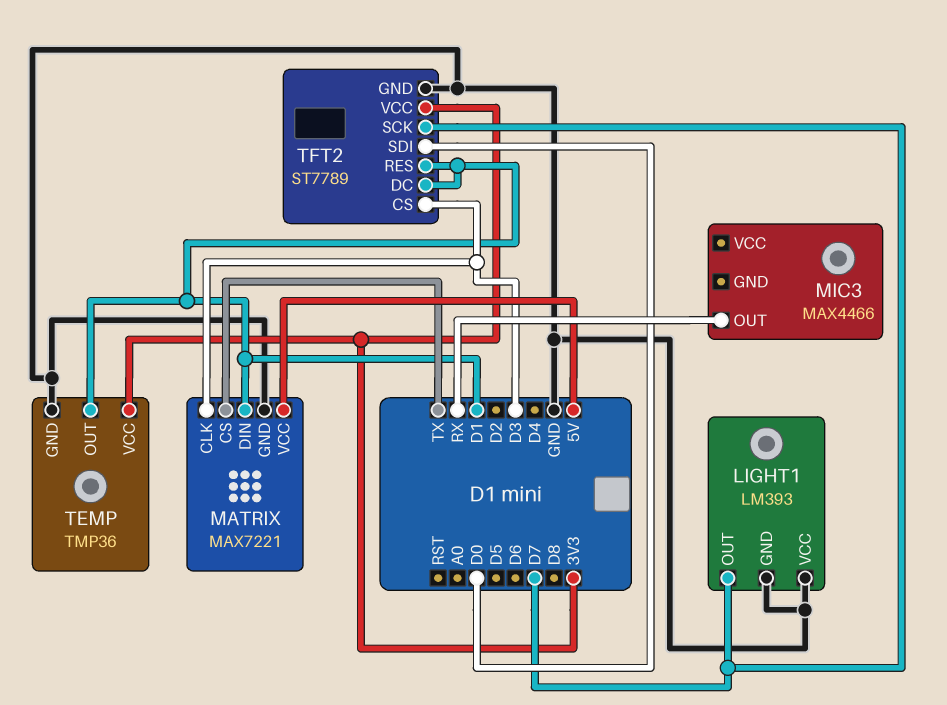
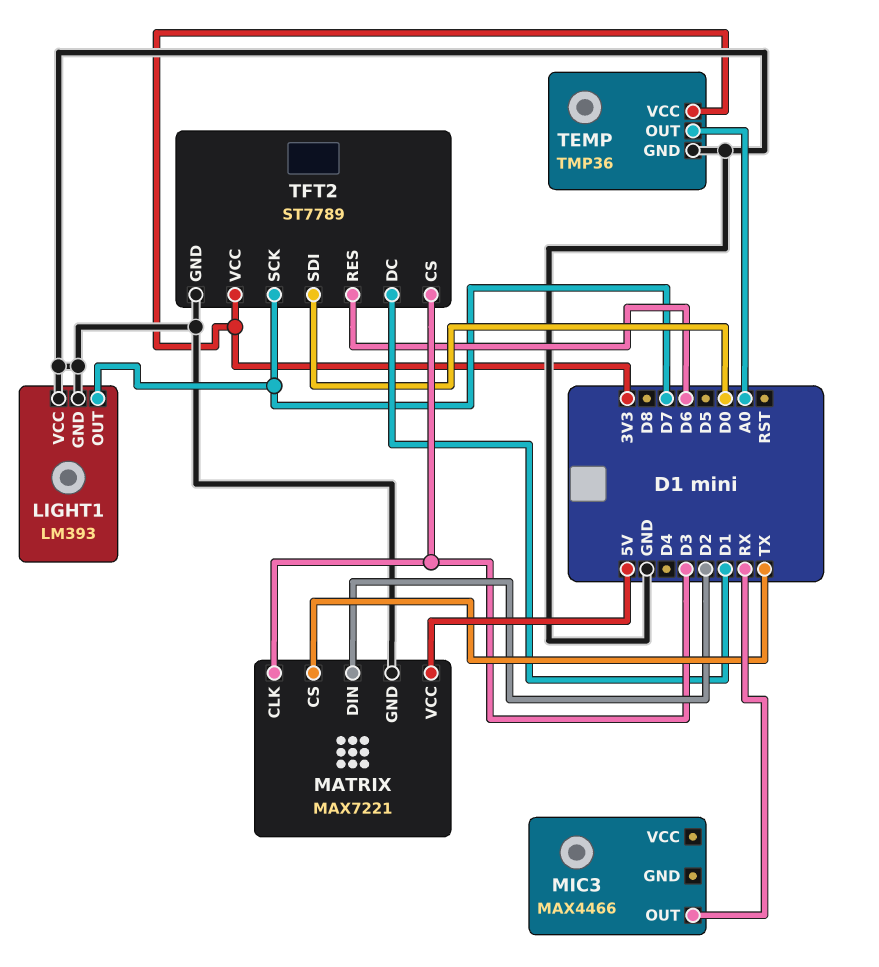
MATRIX pin DIN: D1 -> D2
TEMP pin OUT: D1 -> A0
TFT2 pin RES: D1 -> D6

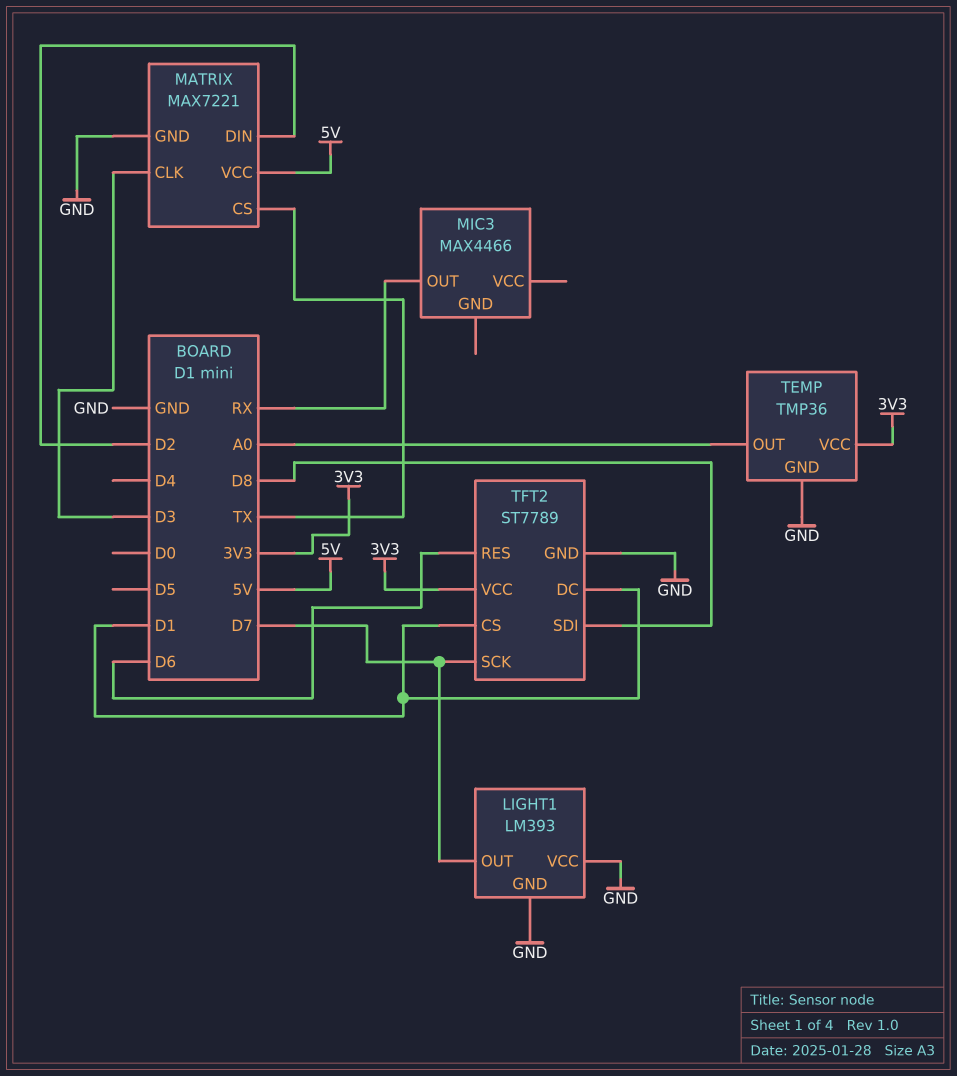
TFT2 pin CS: D3 -> D1
TFT2 pin SDI: D0 -> D8

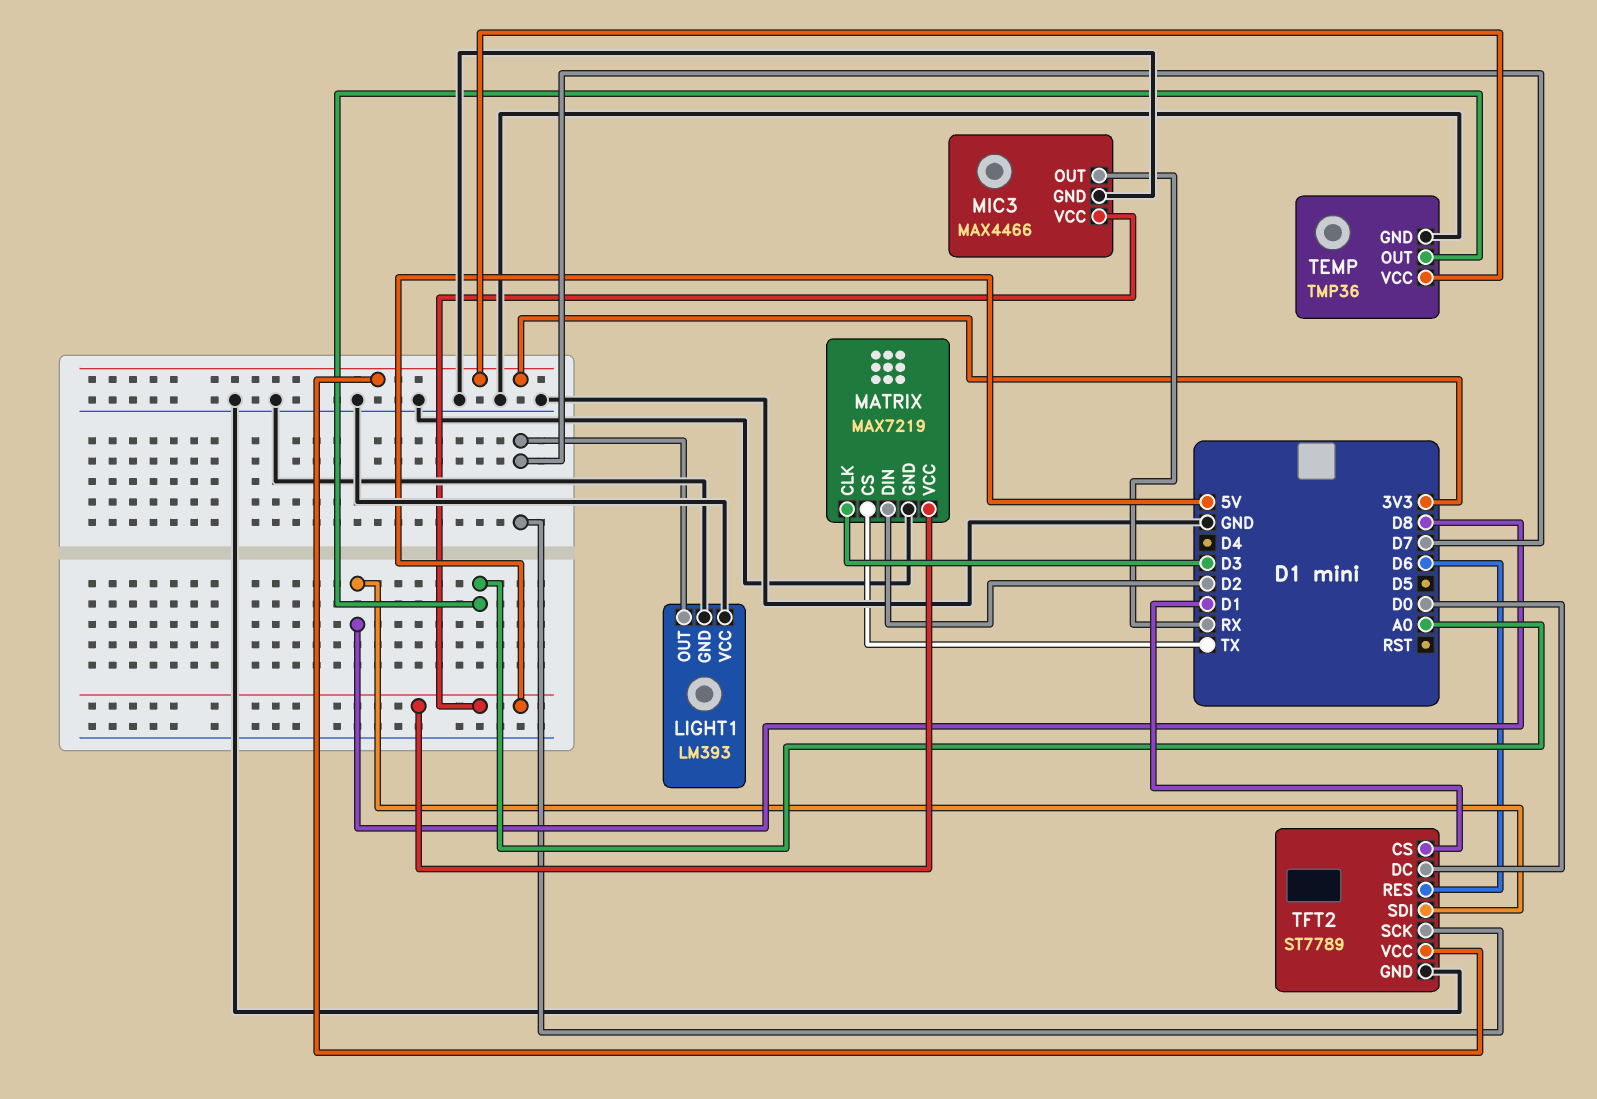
MATRIX: MAX7221 -> MAX7219
MIC3 pin GND: none -> GND
MIC3 pin VCC: none -> 5V
TFT2 pin DC: D1 -> D0

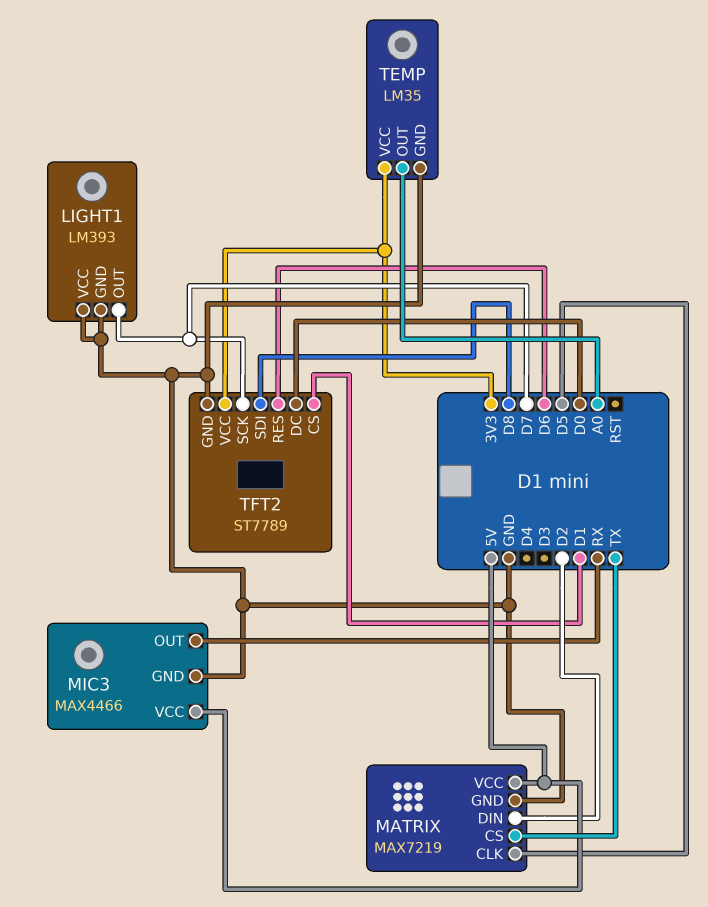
MATRIX pin CLK: D3 -> D5
TEMP: TMP36 -> LM35

